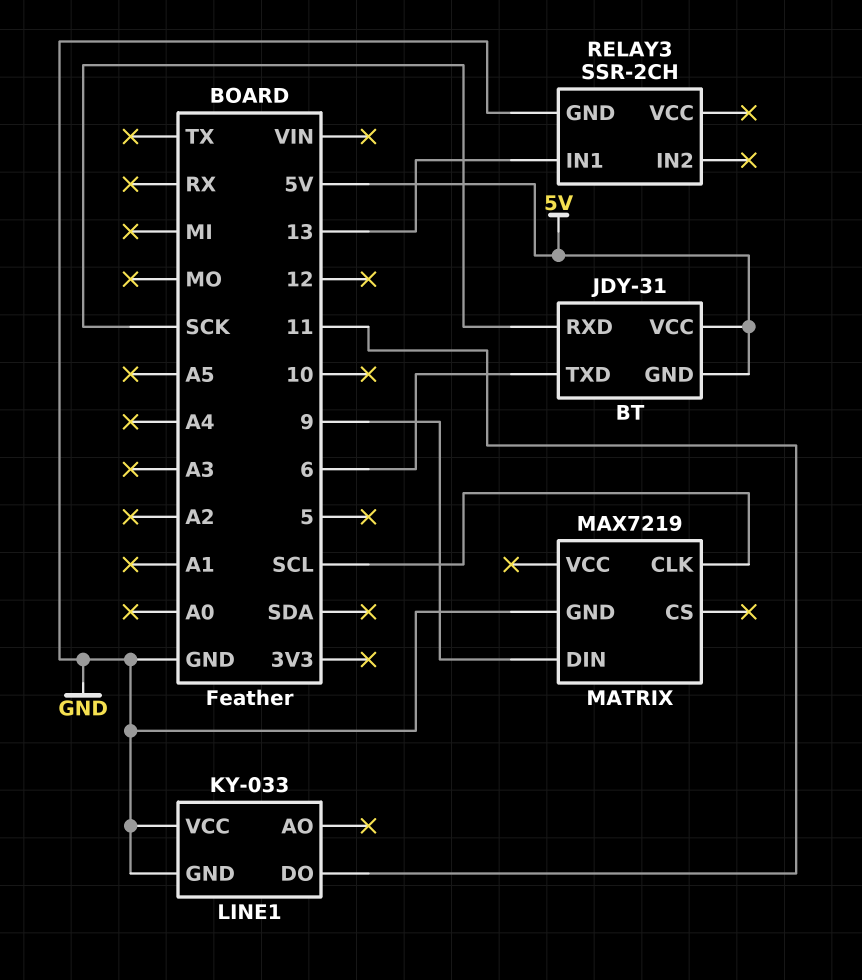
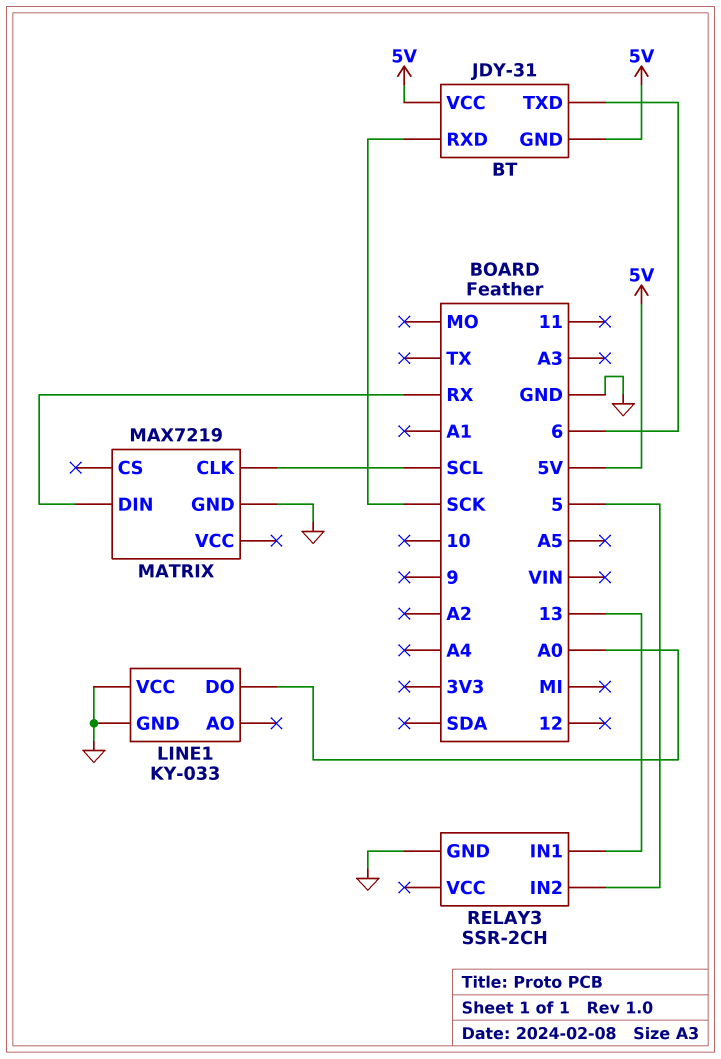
LINE1 pin DO: 11 -> A0
MATRIX pin DIN: 9 -> RX
RELAY3 pin IN2: none -> 5

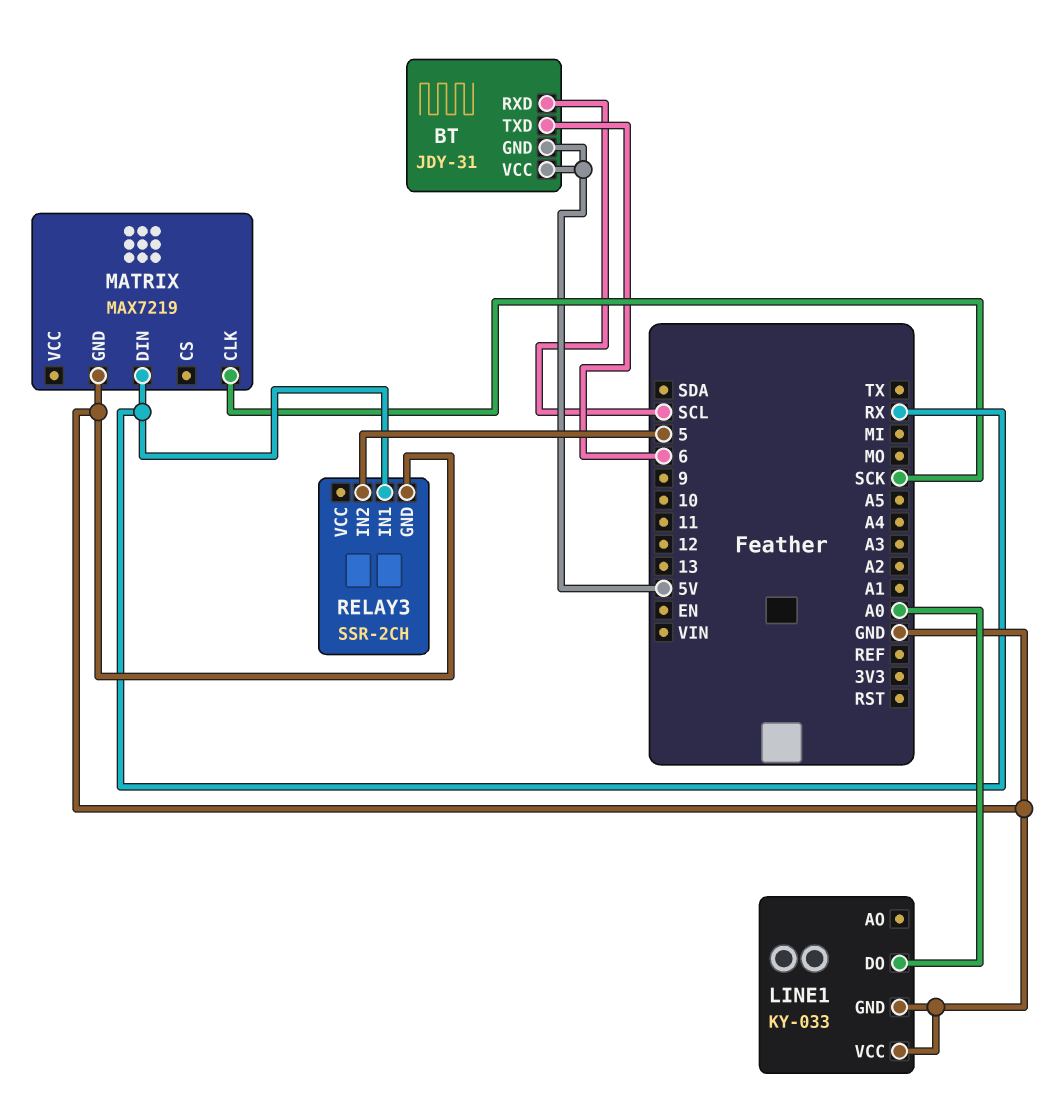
BT pin RXD: SCK -> SCL
MATRIX pin CLK: SCL -> SCK
RELAY3 pin IN1: 13 -> RX

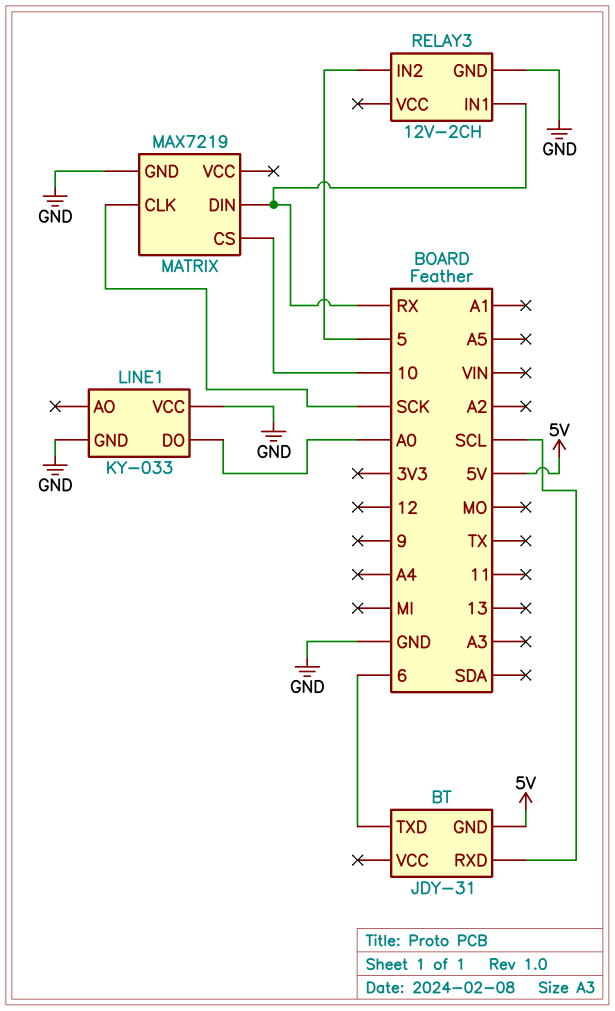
BT pin VCC: 5V -> none
MATRIX pin CS: none -> 10
RELAY3: SSR-2CH -> 12V-2CH

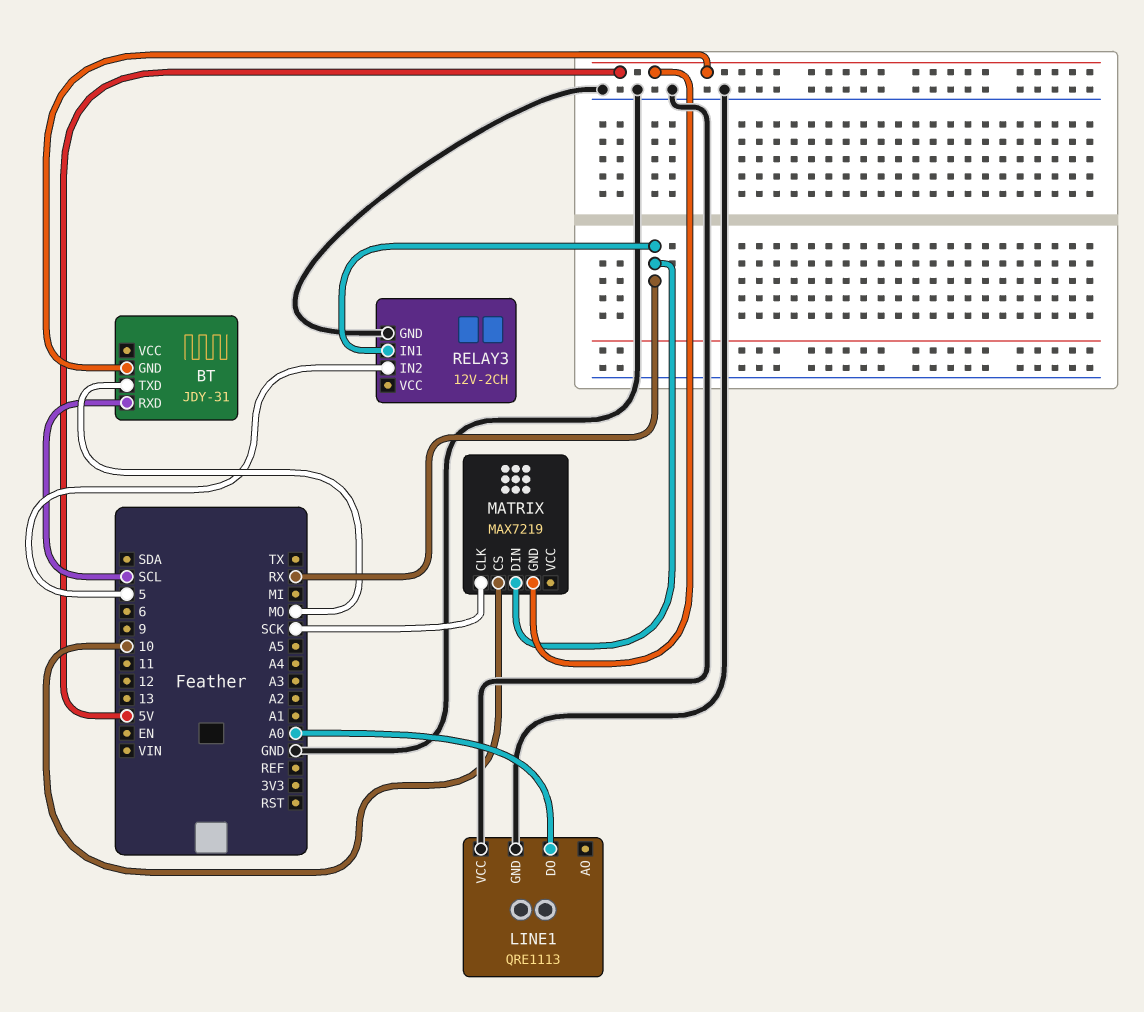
BT pin TXD: 6 -> MO
LINE1: KY-033 -> QRE1113
MATRIX pin GND: GND -> 5V

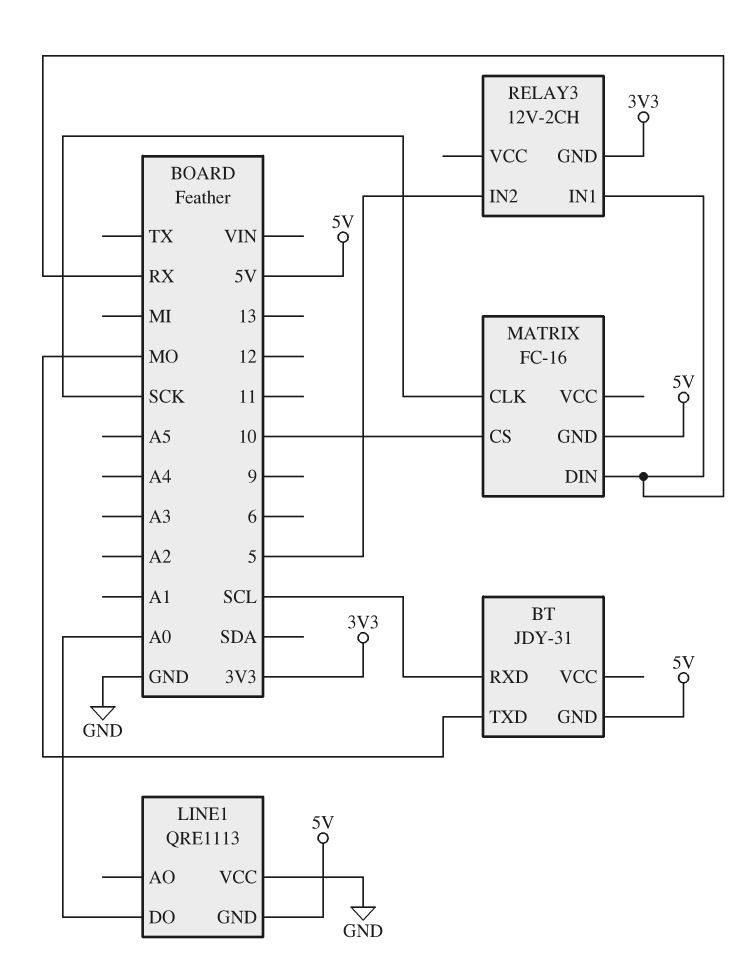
LINE1 pin GND: GND -> 5V
MATRIX: MAX7219 -> FC-16
RELAY3 pin GND: GND -> 3V3

